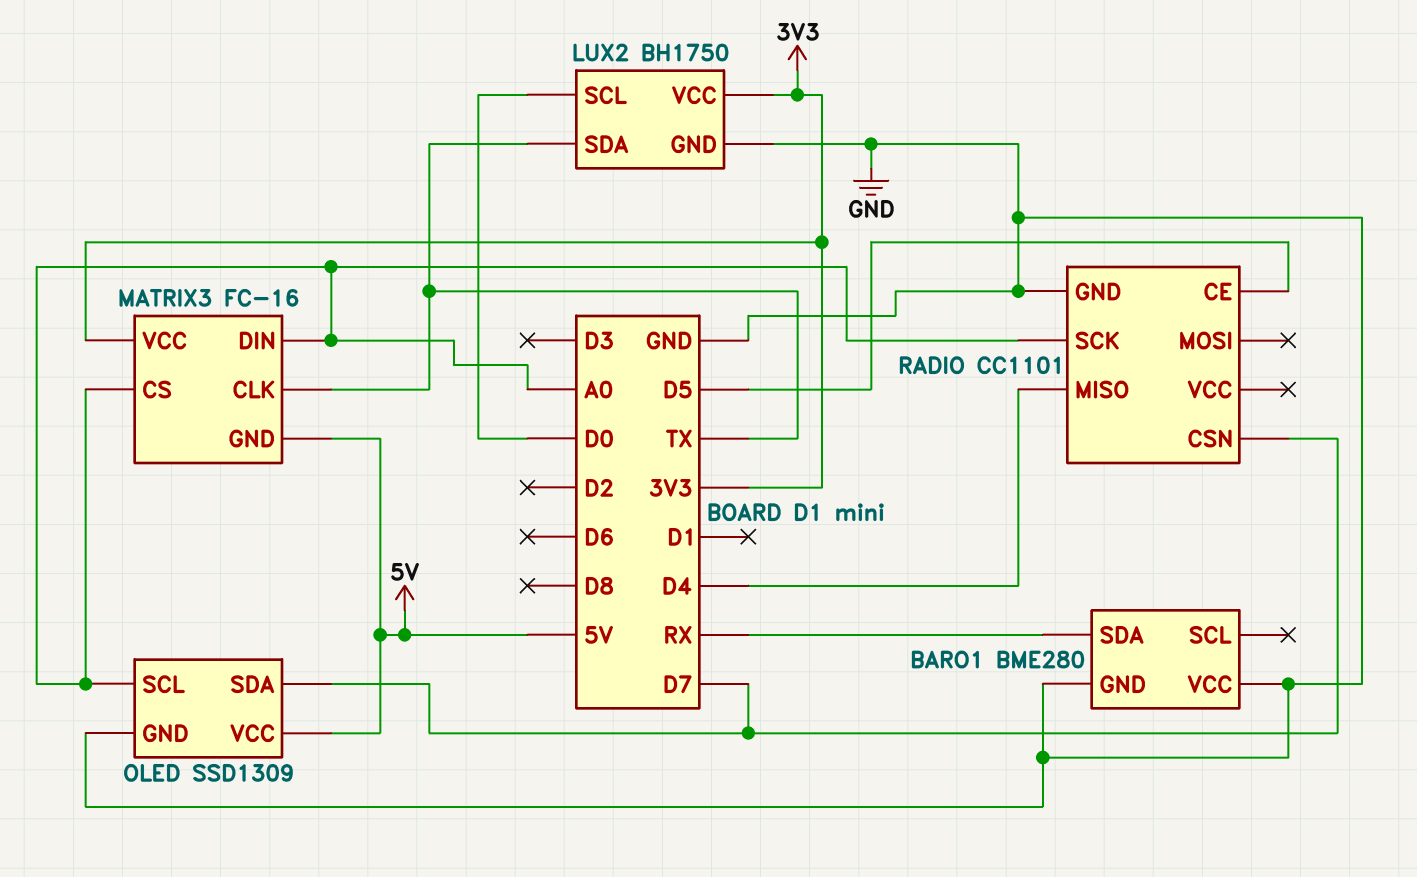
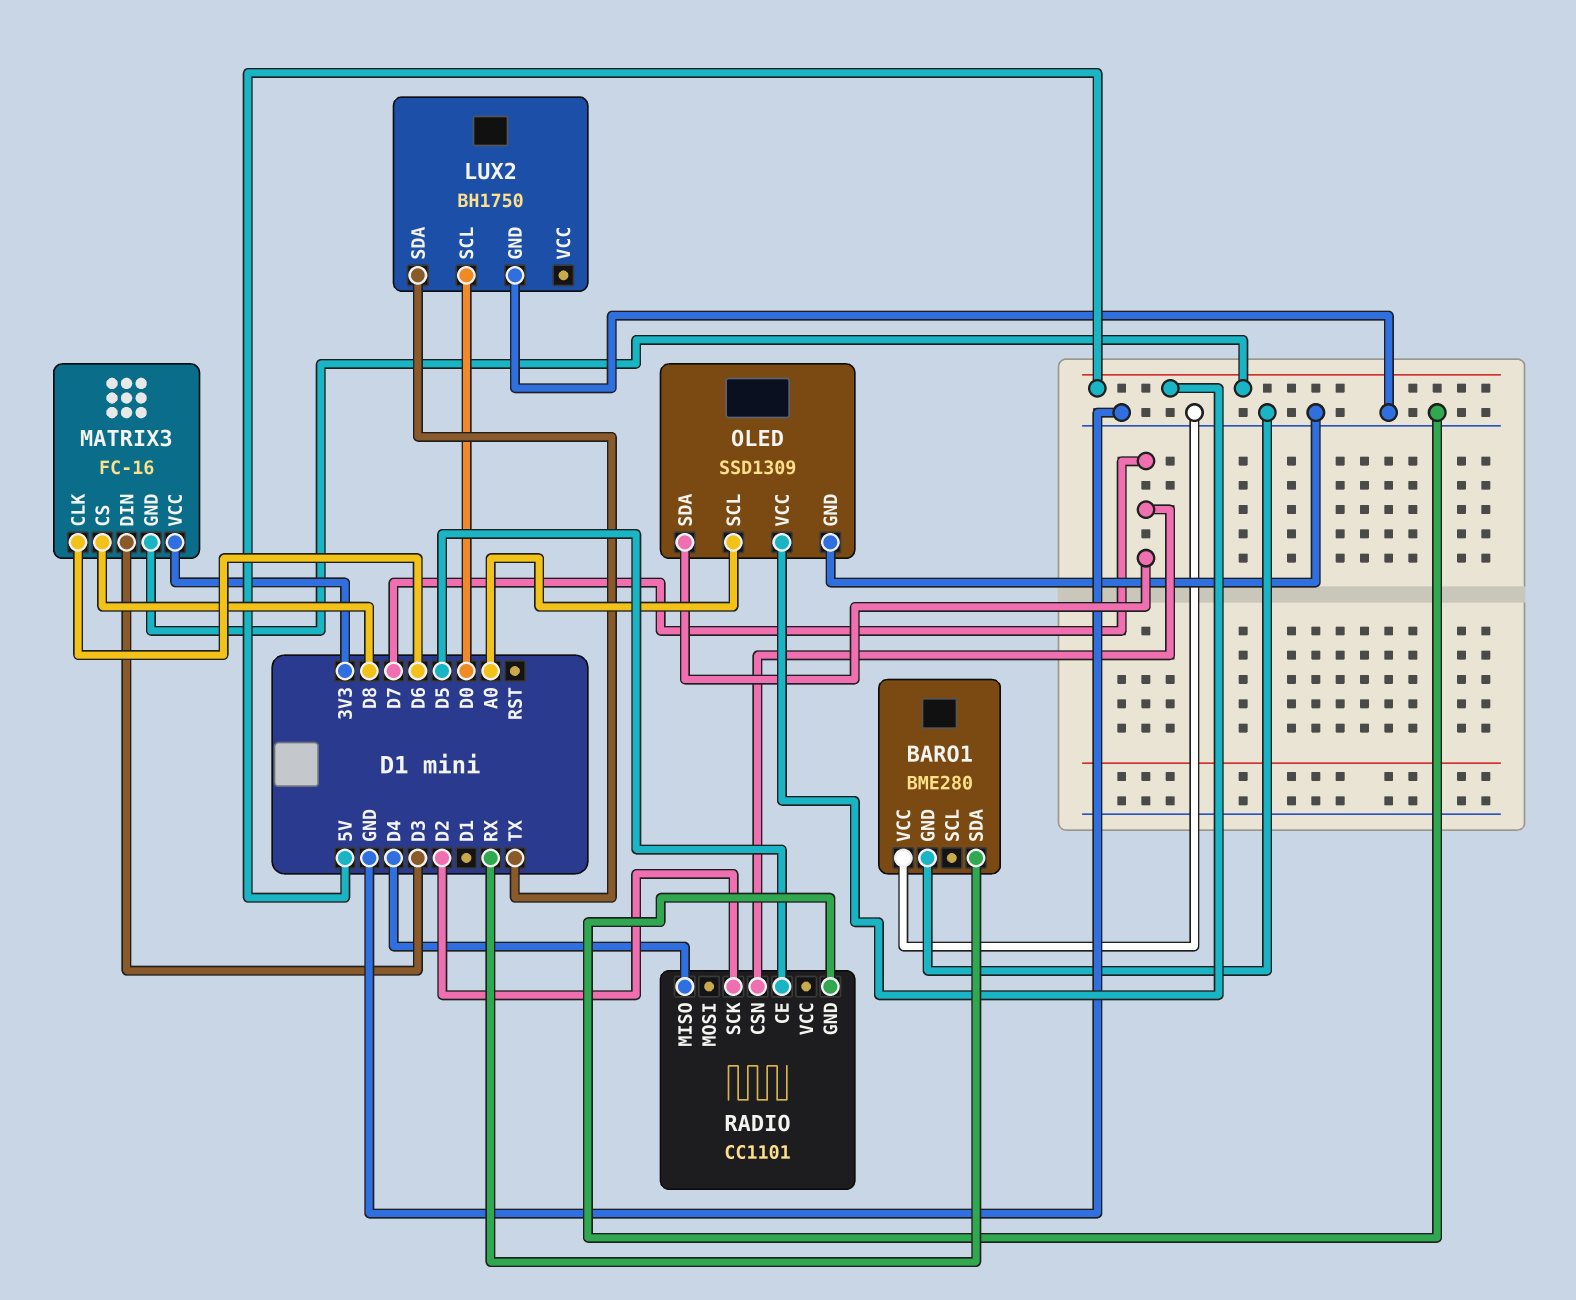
LUX2 pin VCC: 3V3 -> none
MATRIX3 pin CLK: TX -> D6
MATRIX3 pin CS: A0 -> D8
MATRIX3 pin DIN: A0 -> D3
RADIO pin SCK: A0 -> D2

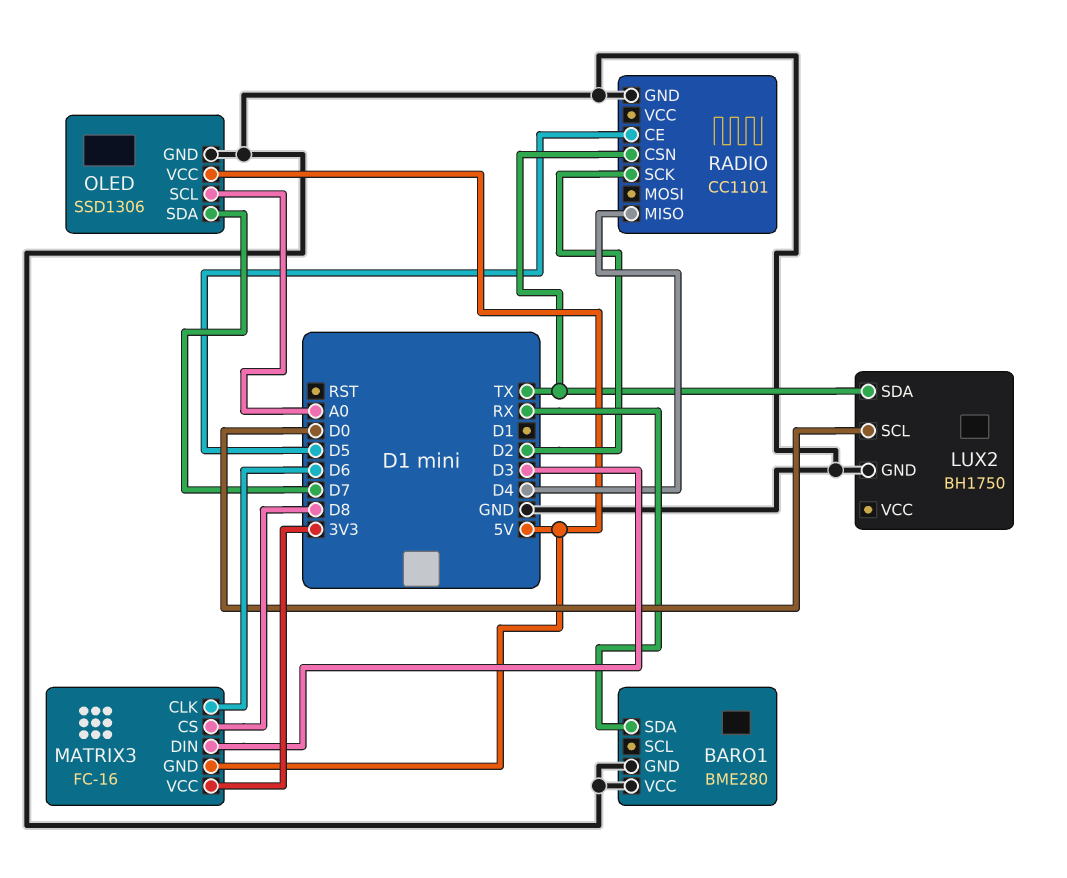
OLED: SSD1309 -> SSD1306
RADIO pin CSN: D7 -> TX

